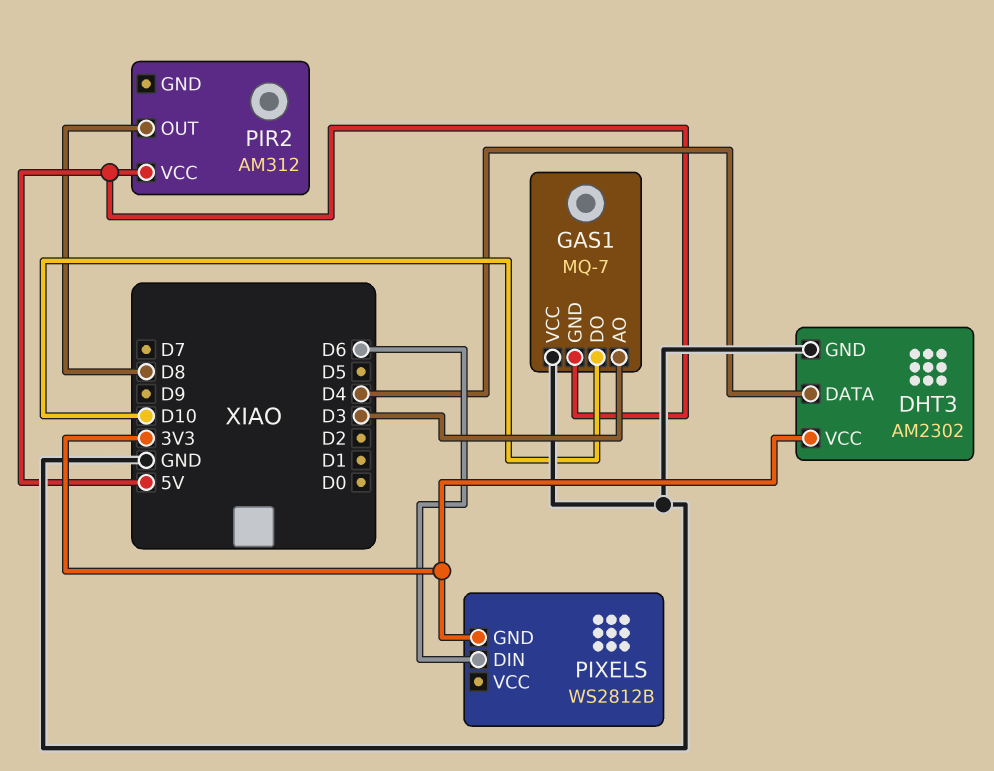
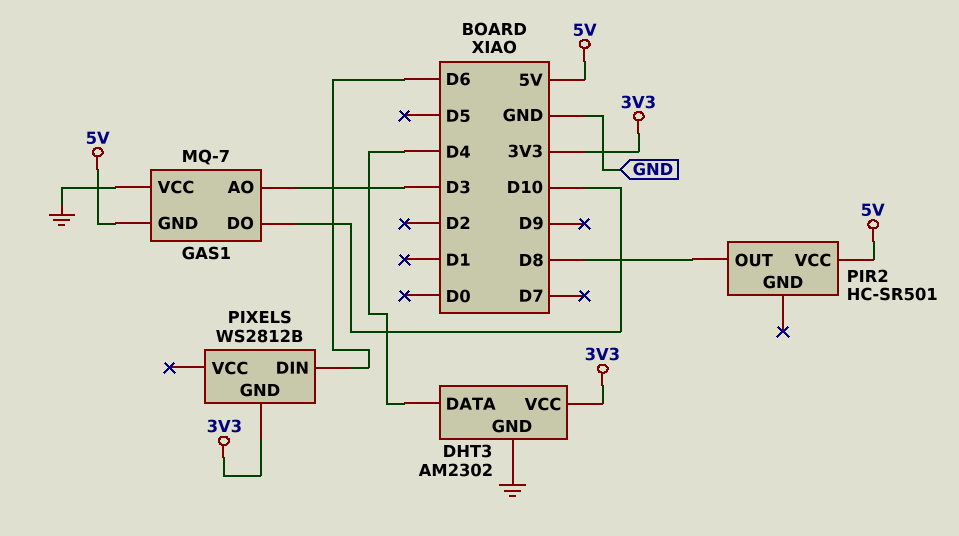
PIR2: AM312 -> HC-SR501

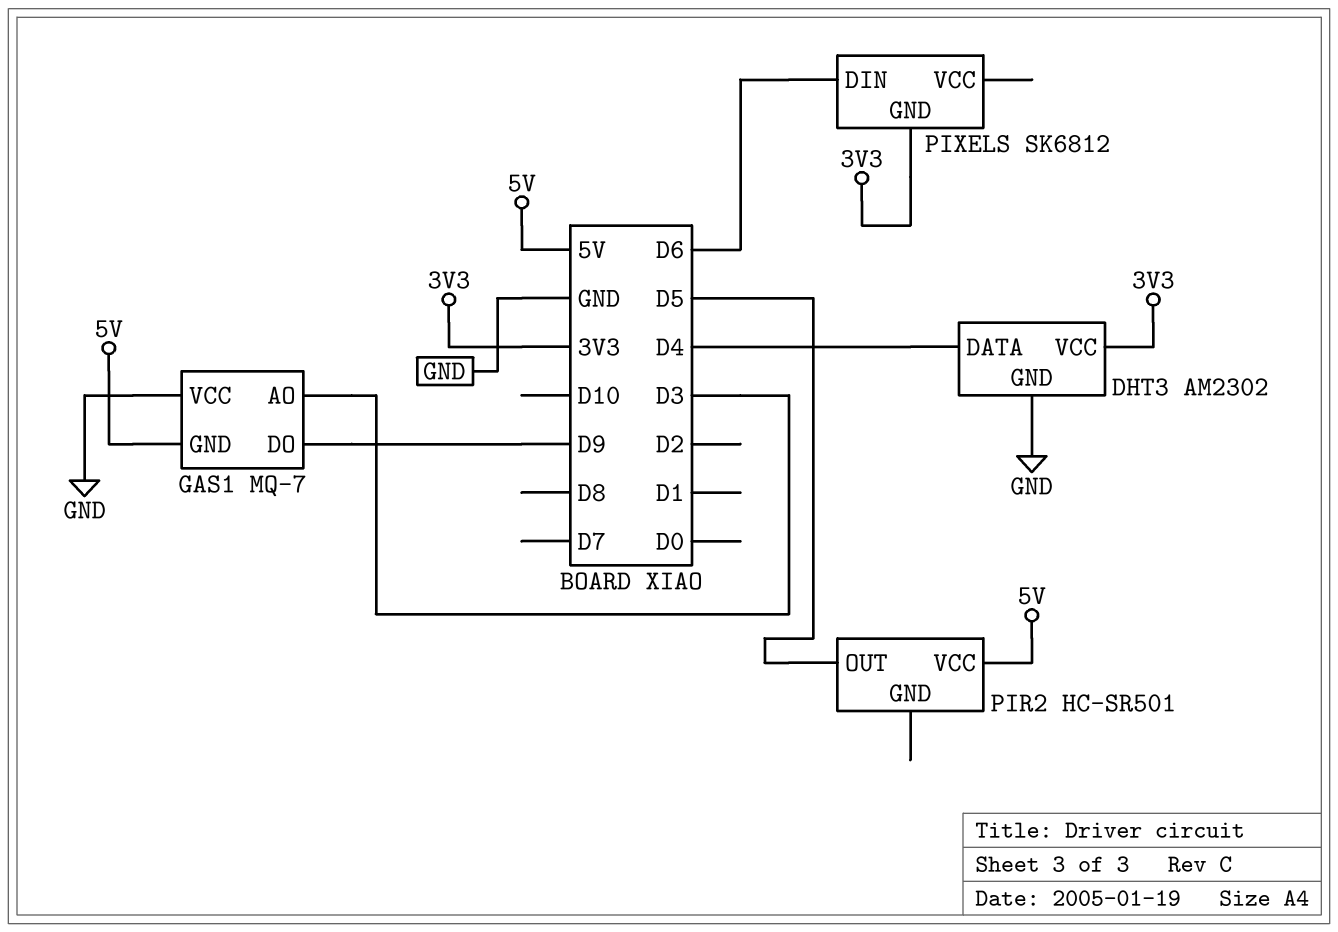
GAS1 pin DO: D10 -> D9
PIR2 pin OUT: D8 -> D5
PIXELS: WS2812B -> SK6812

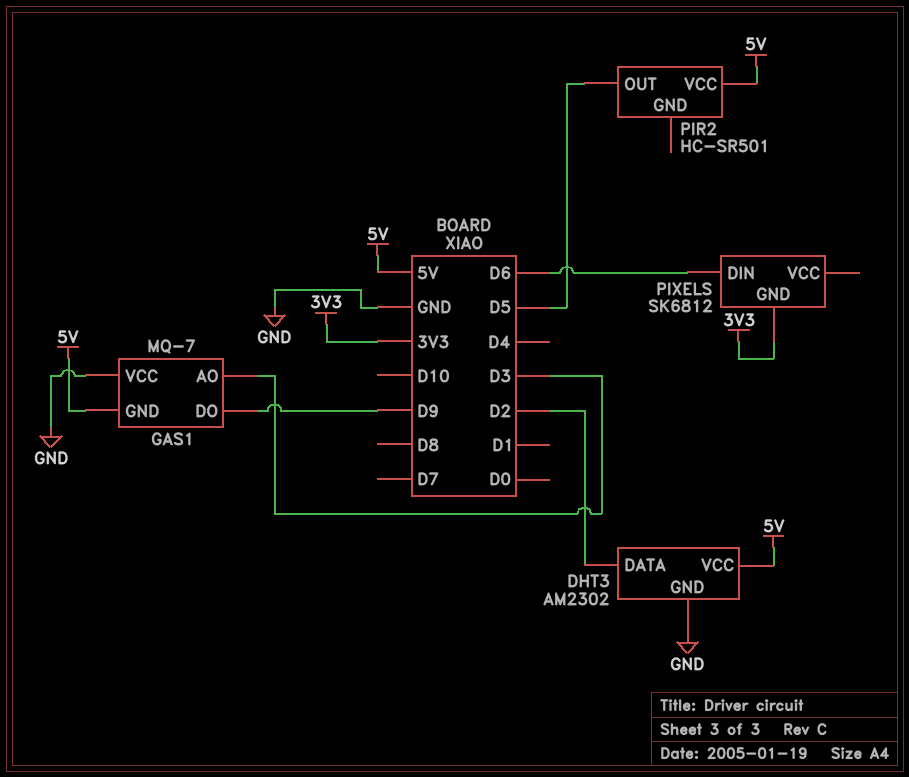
DHT3 pin DATA: D4 -> D2
DHT3 pin VCC: 3V3 -> 5V

